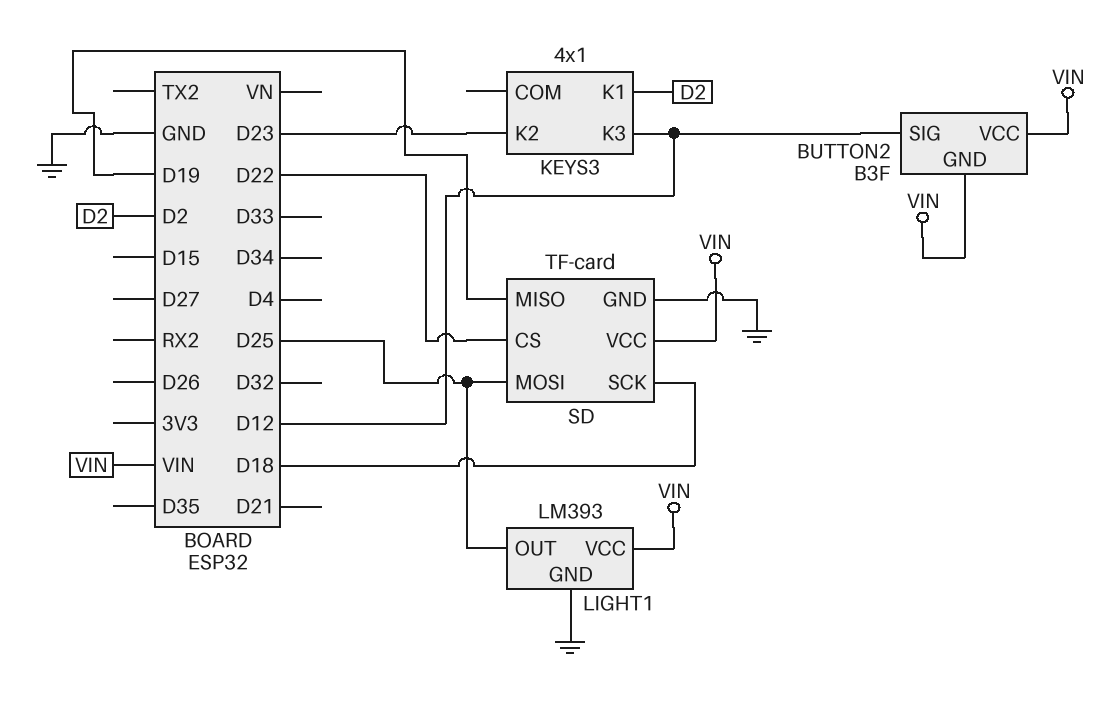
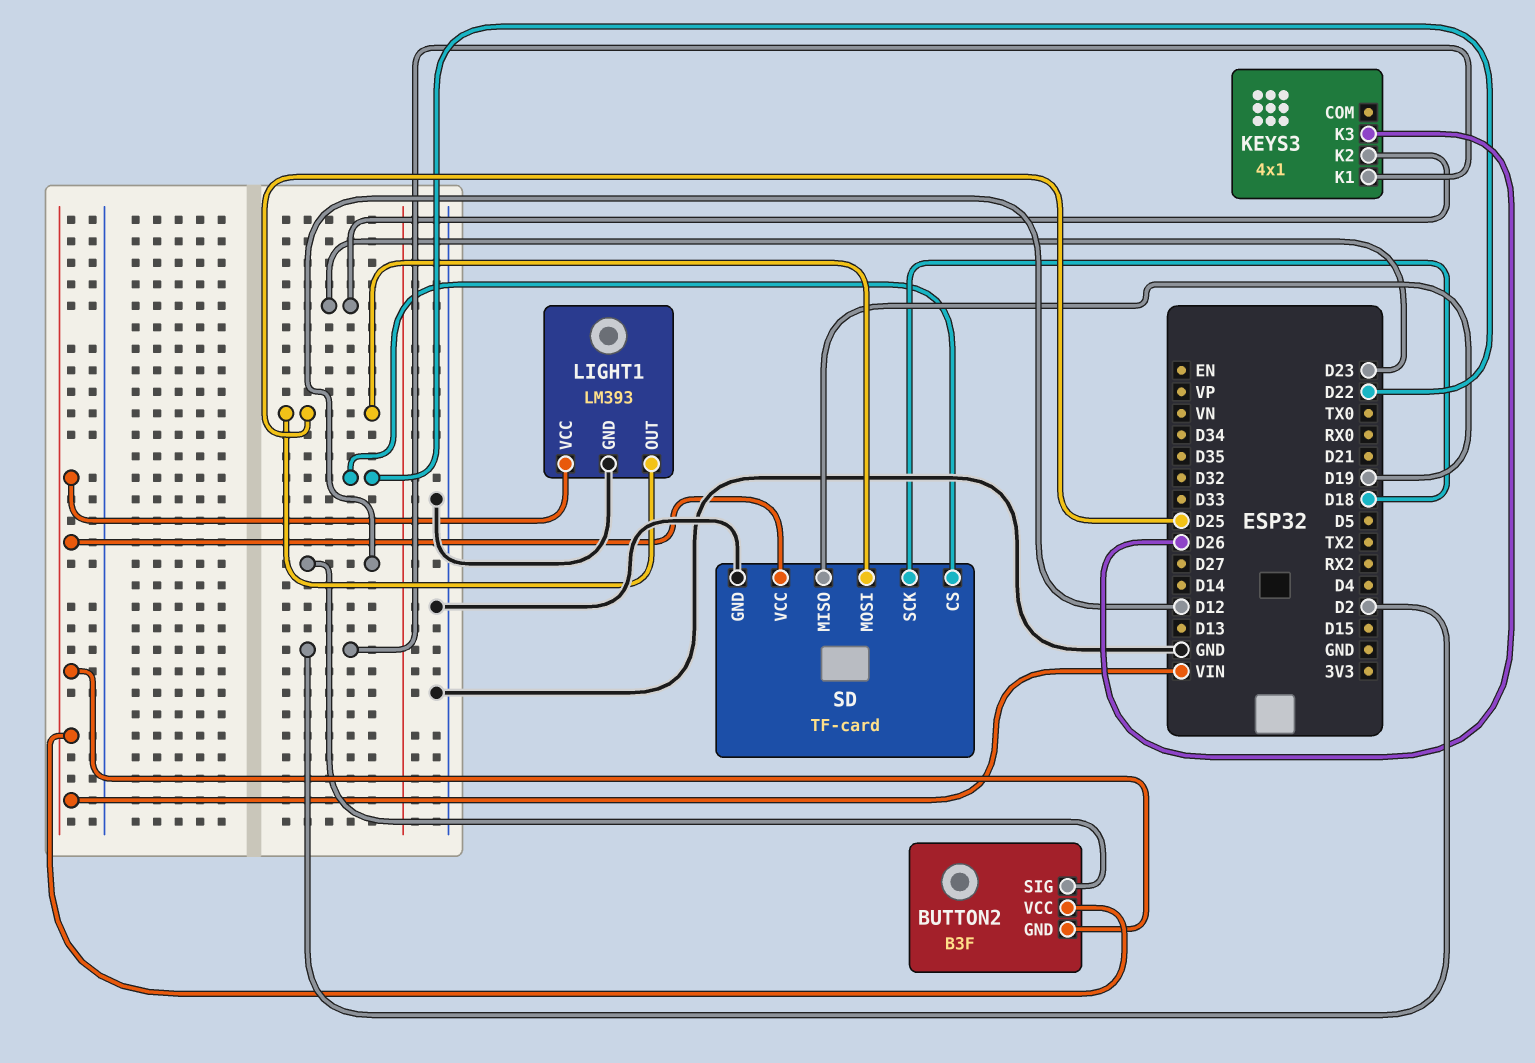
KEYS3 pin K3: D12 -> D26

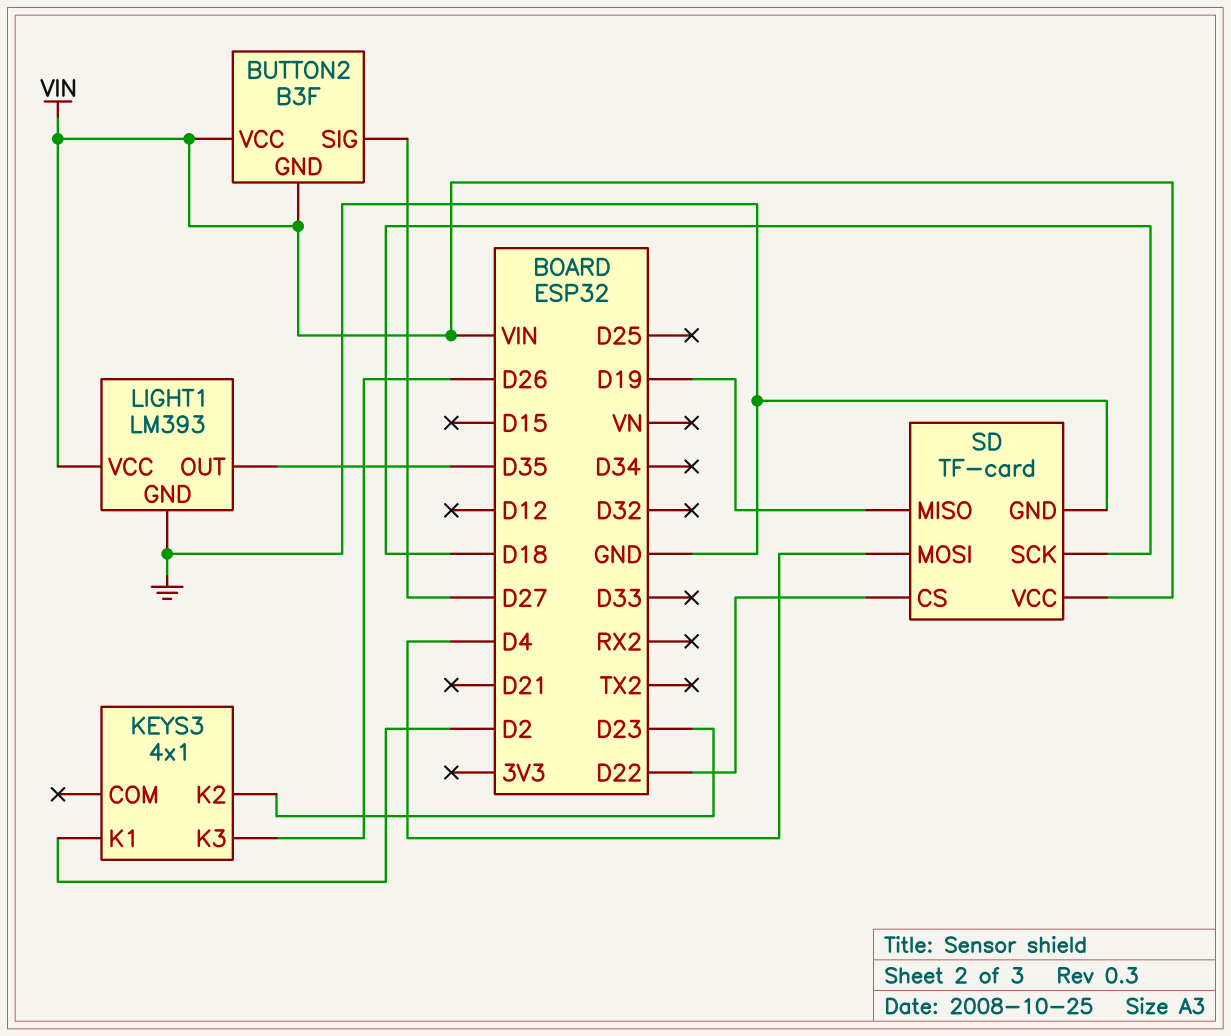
BUTTON2 pin SIG: D12 -> D27
LIGHT1 pin OUT: D25 -> D35
SD pin MOSI: D25 -> D4

